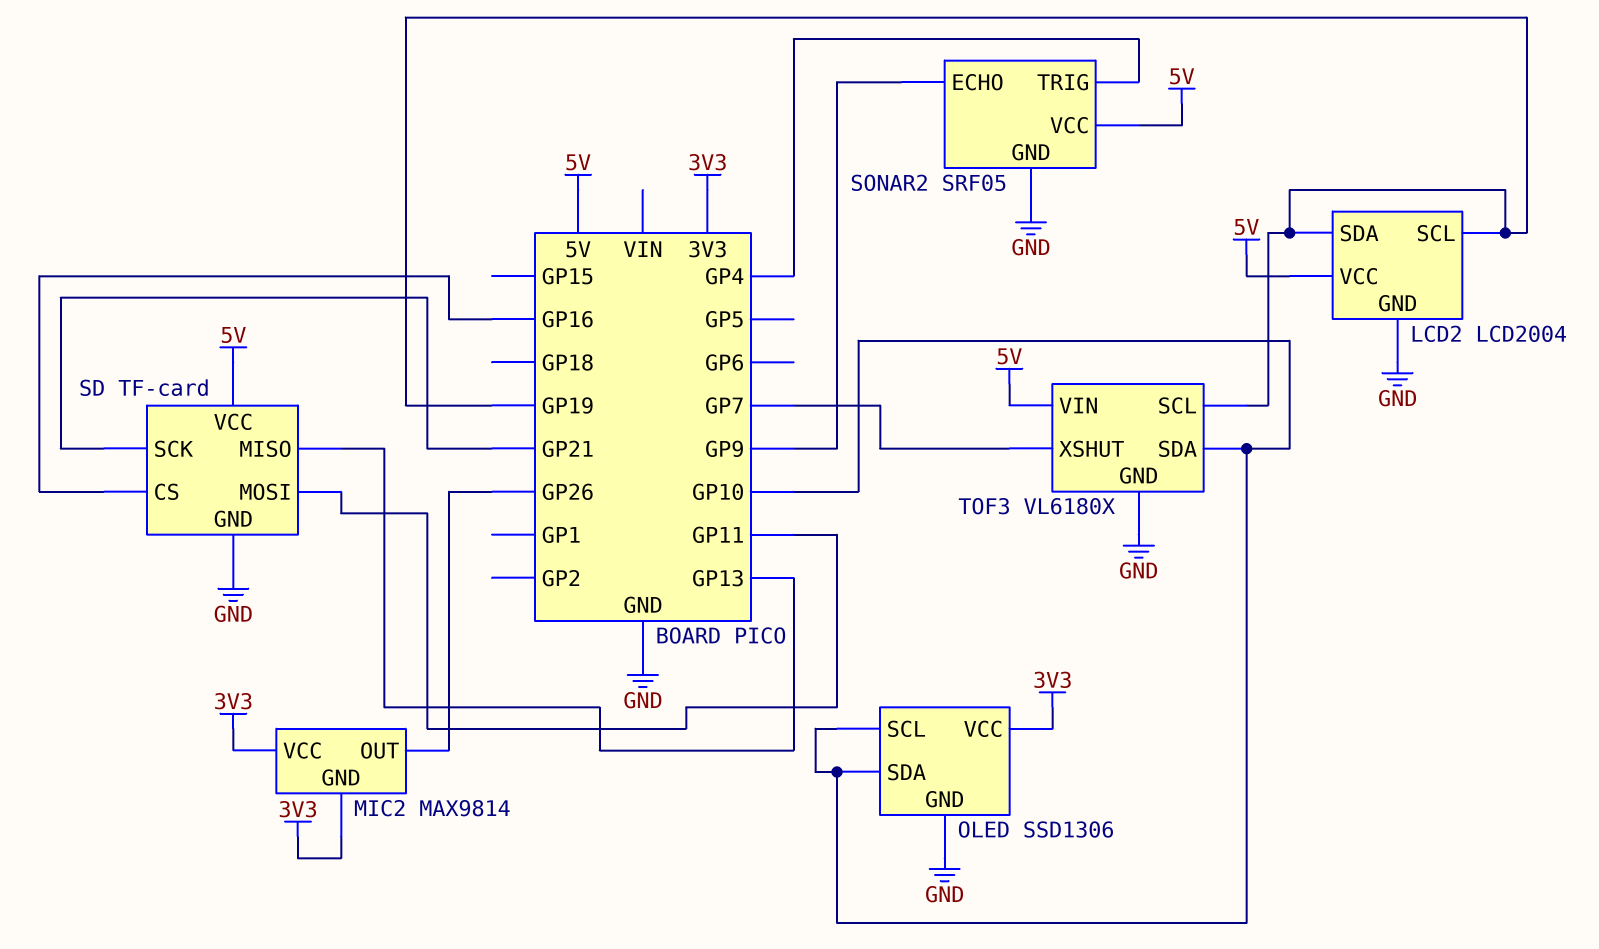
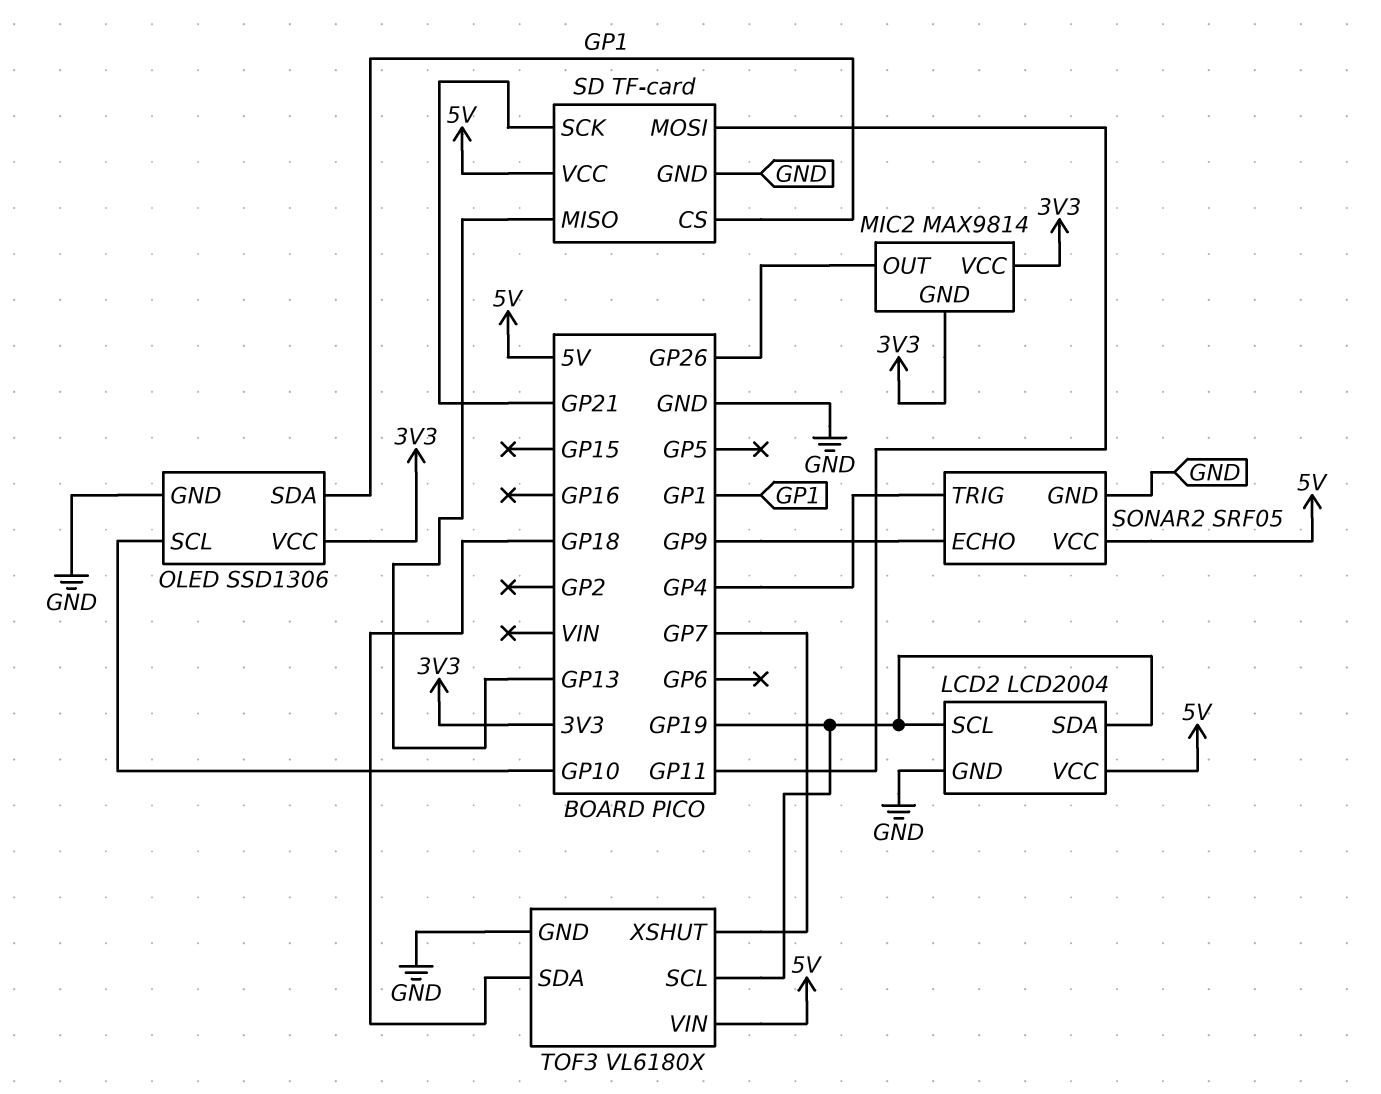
OLED pin SDA: GP10 -> GP1
SD pin CS: GP16 -> GP1
TOF3 pin SDA: GP10 -> GP18

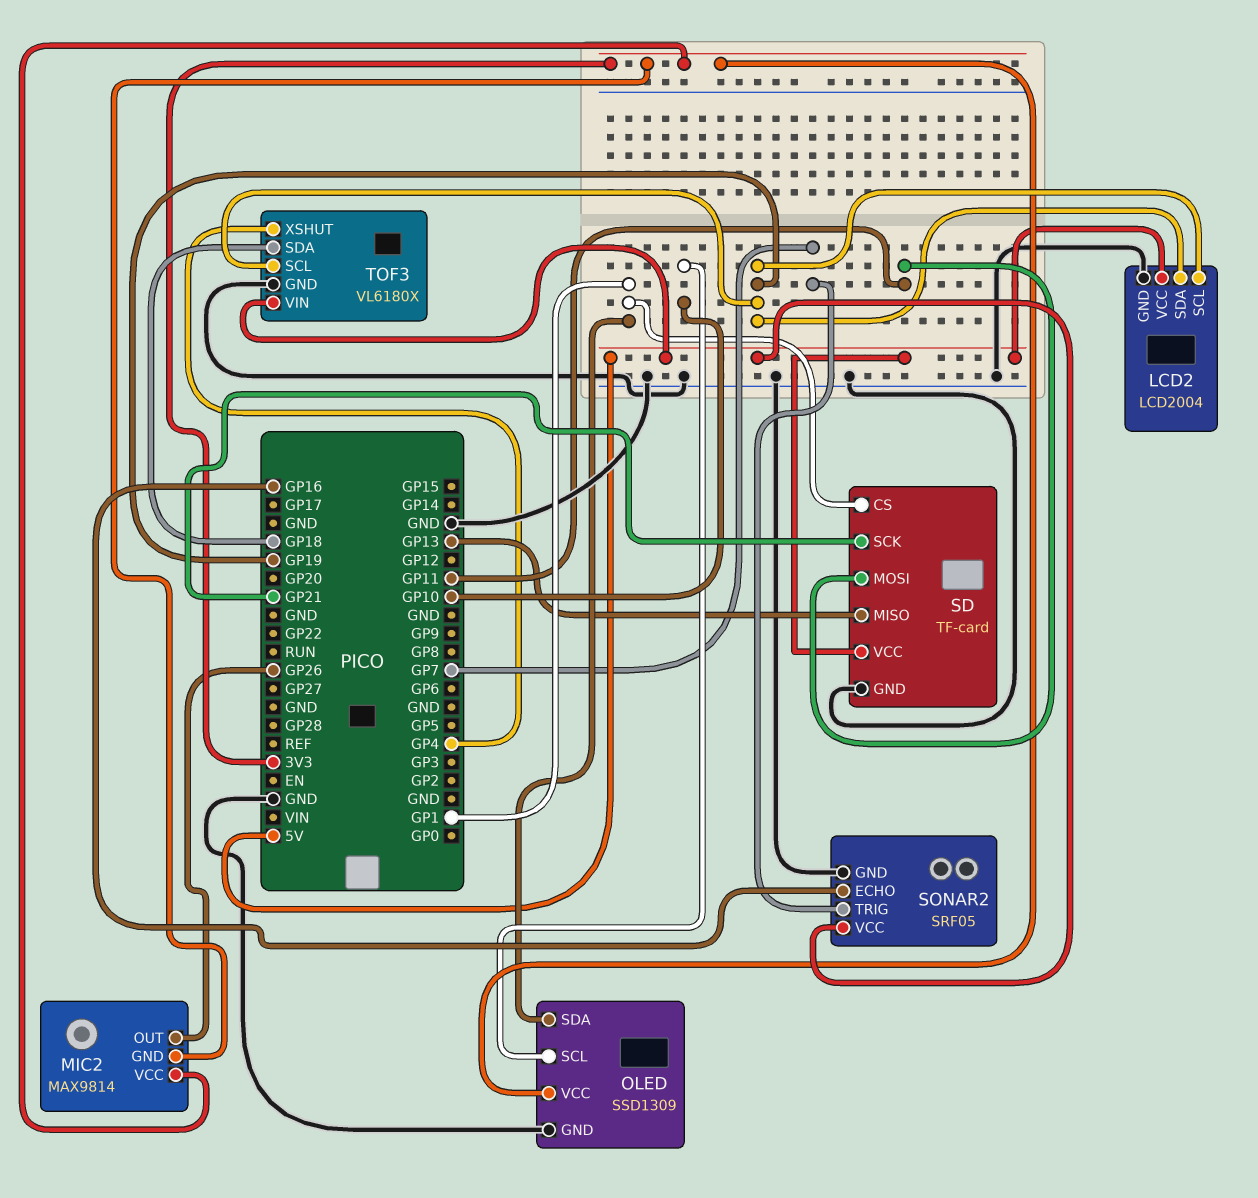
OLED: SSD1306 -> SSD1309
SONAR2 pin ECHO: GP9 -> GP16
SONAR2 pin TRIG: GP4 -> GP7
TOF3 pin XSHUT: GP7 -> GP4

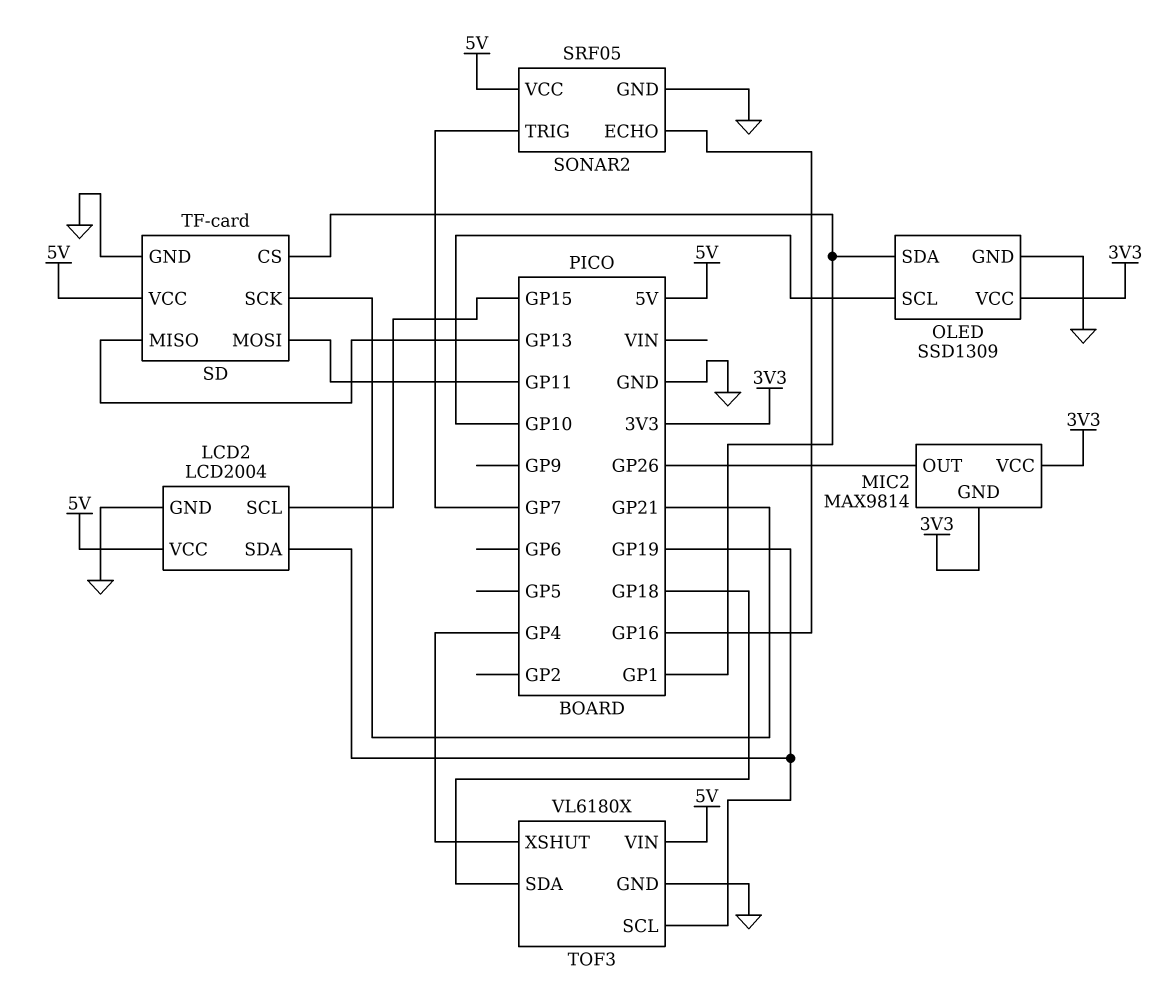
LCD2 pin SCL: GP19 -> GP15

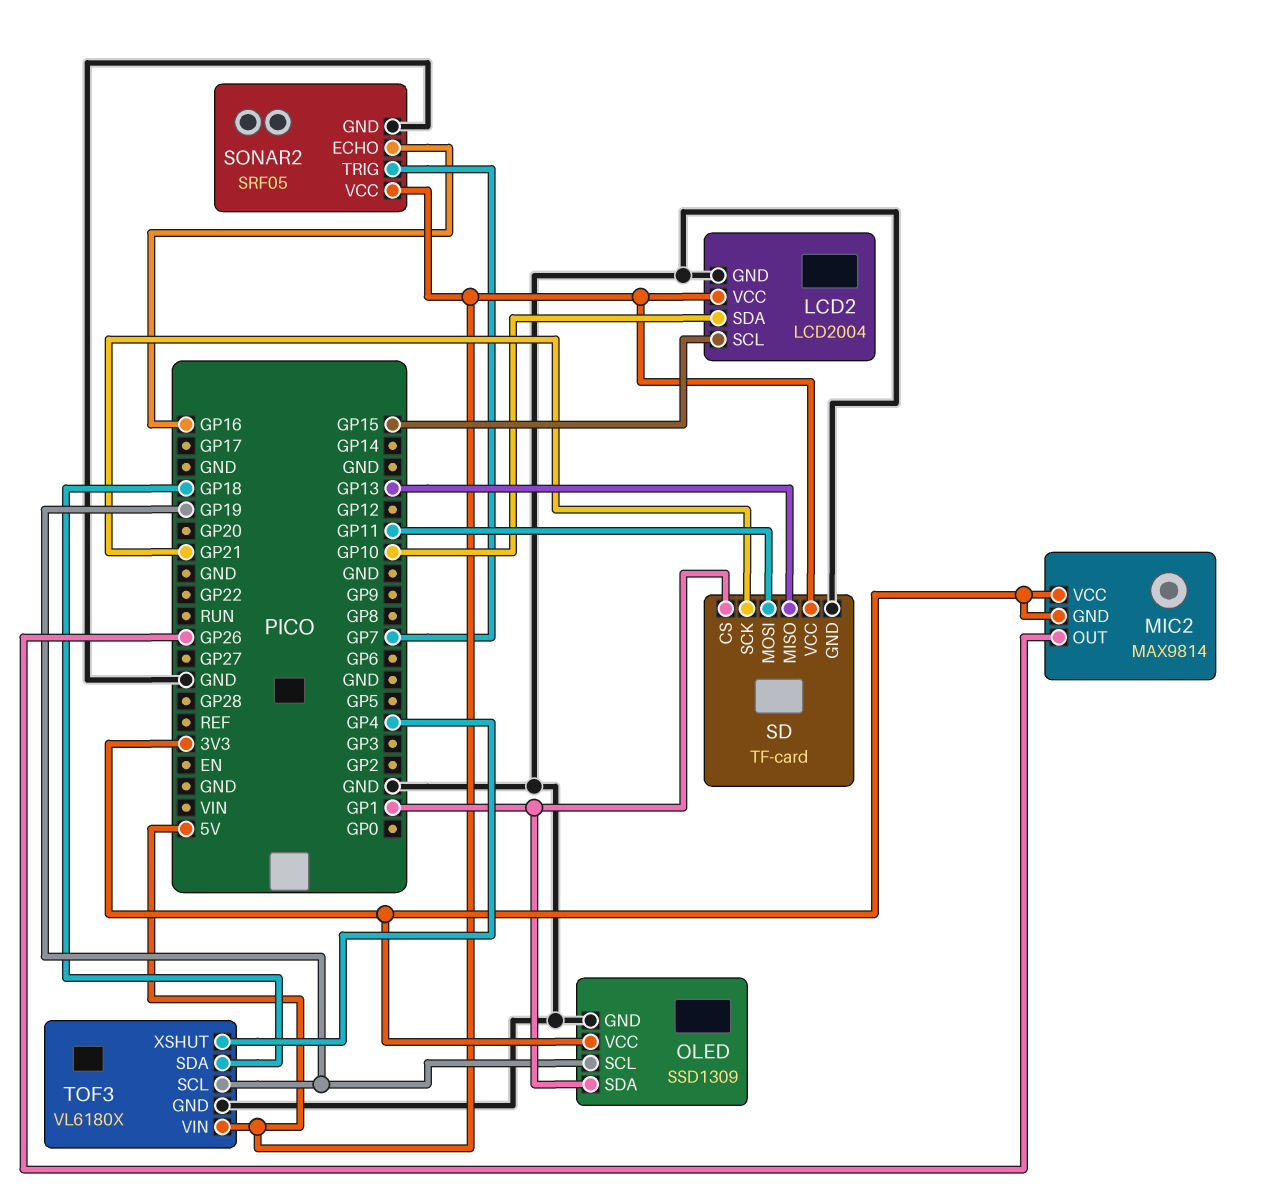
LCD2 pin SDA: GP19 -> GP10
OLED pin SCL: GP10 -> GP19

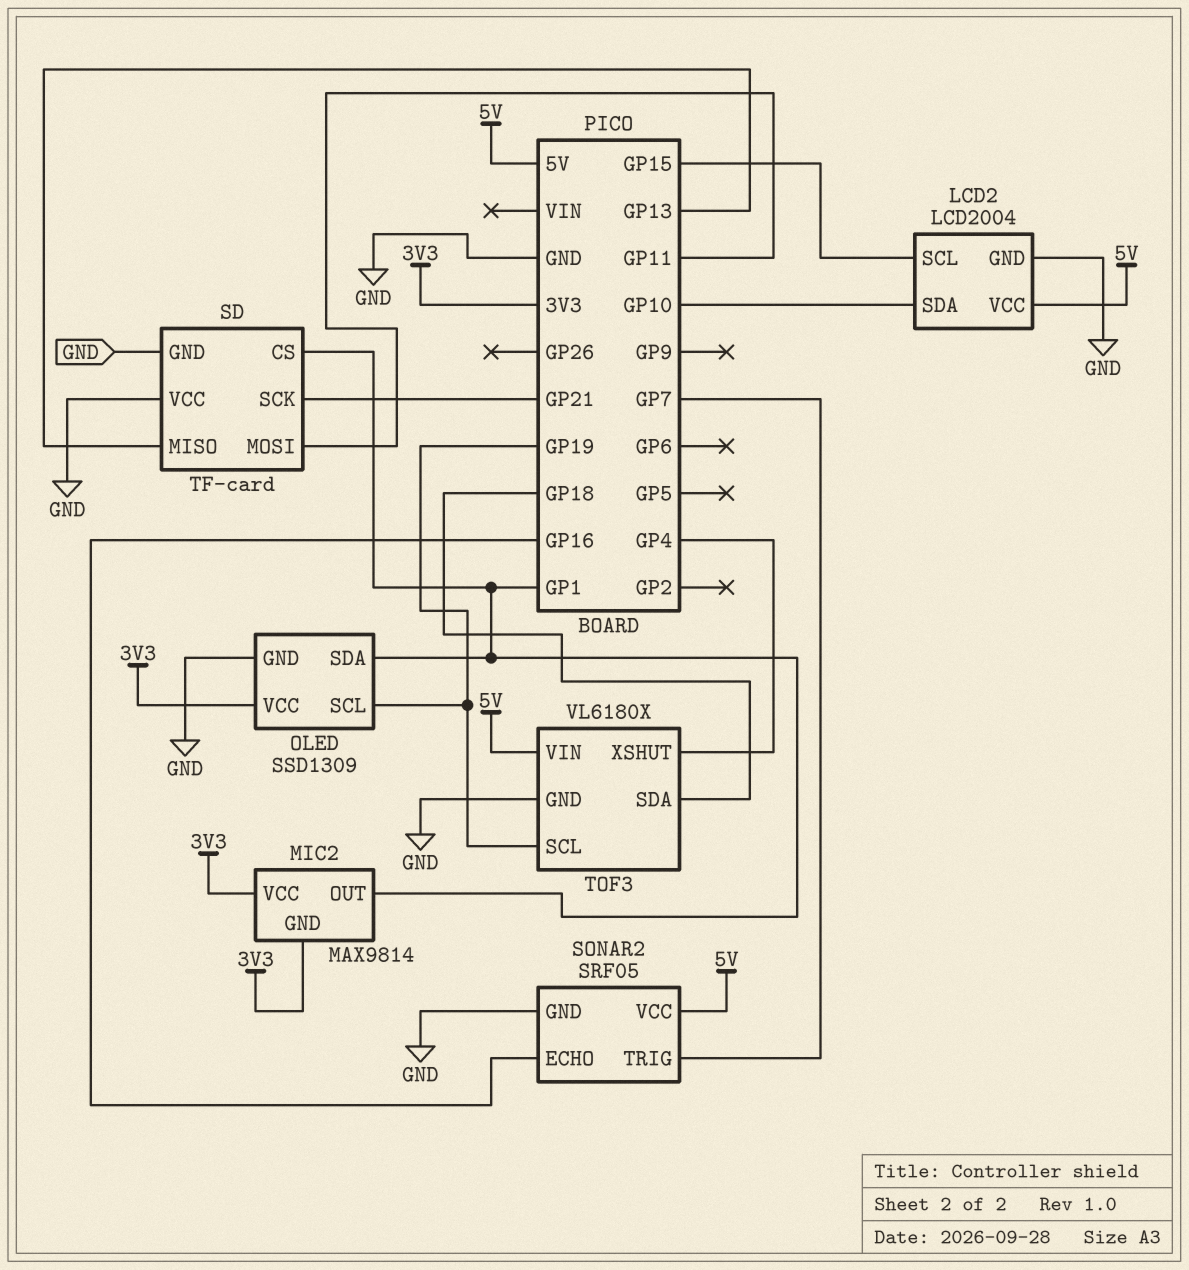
MIC2 pin OUT: GP26 -> GP1
SD pin VCC: 5V -> GND

